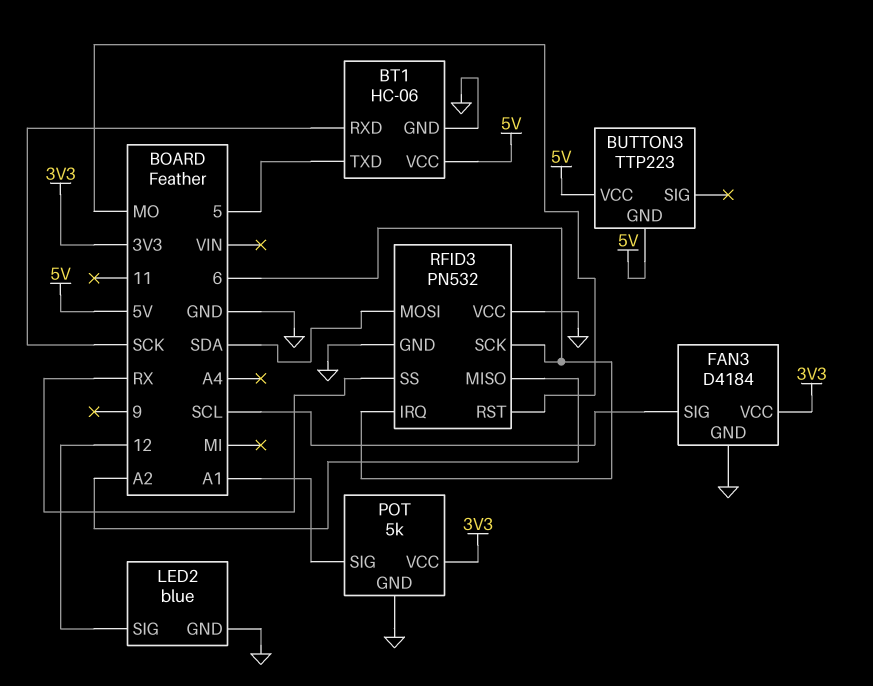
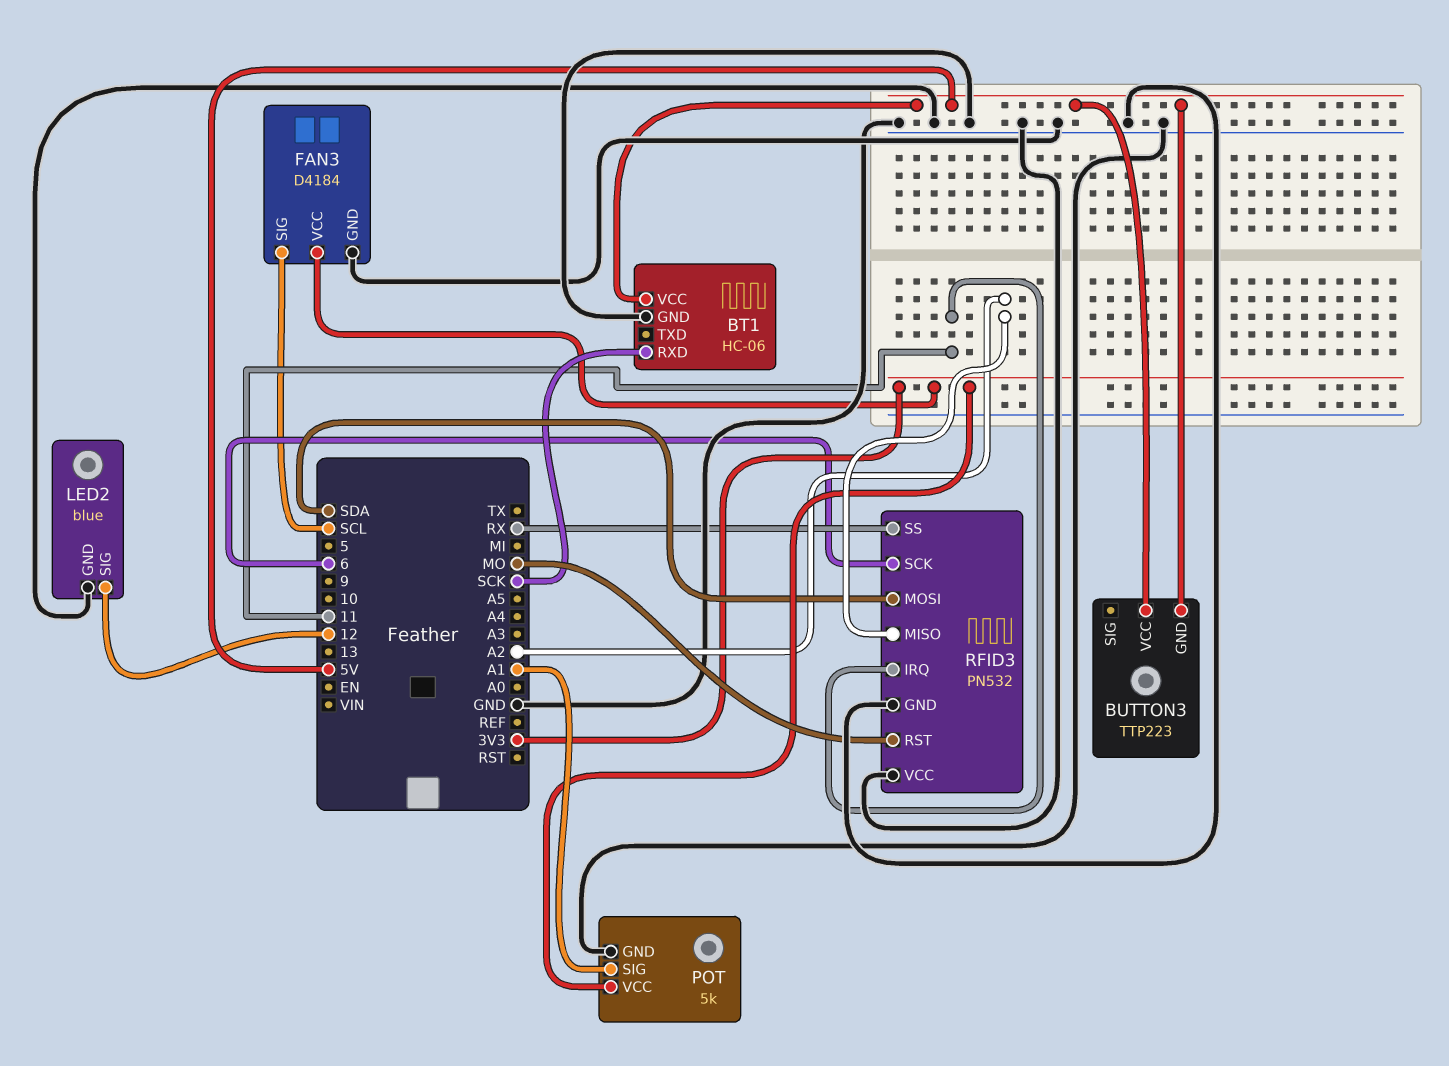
BT1 pin TXD: 5 -> none
RFID3 pin IRQ: 6 -> 11

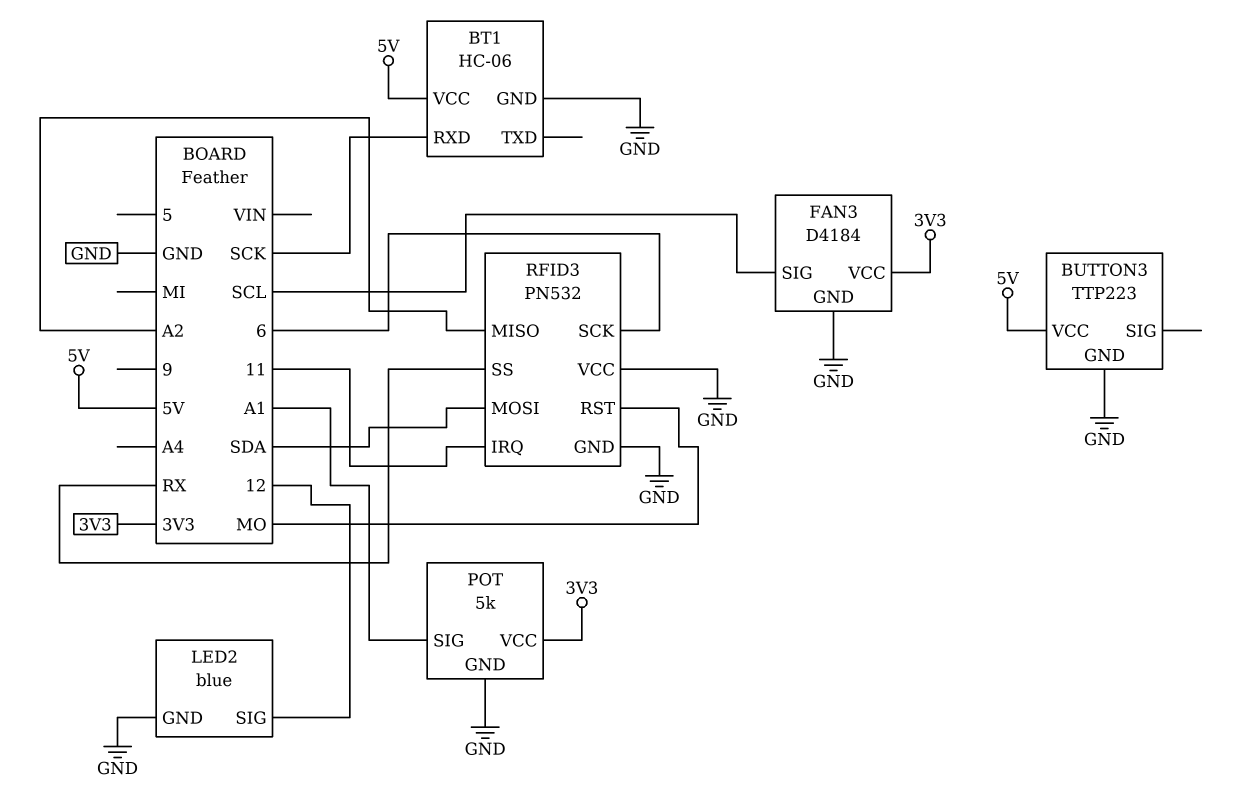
BUTTON3 pin GND: 5V -> GND

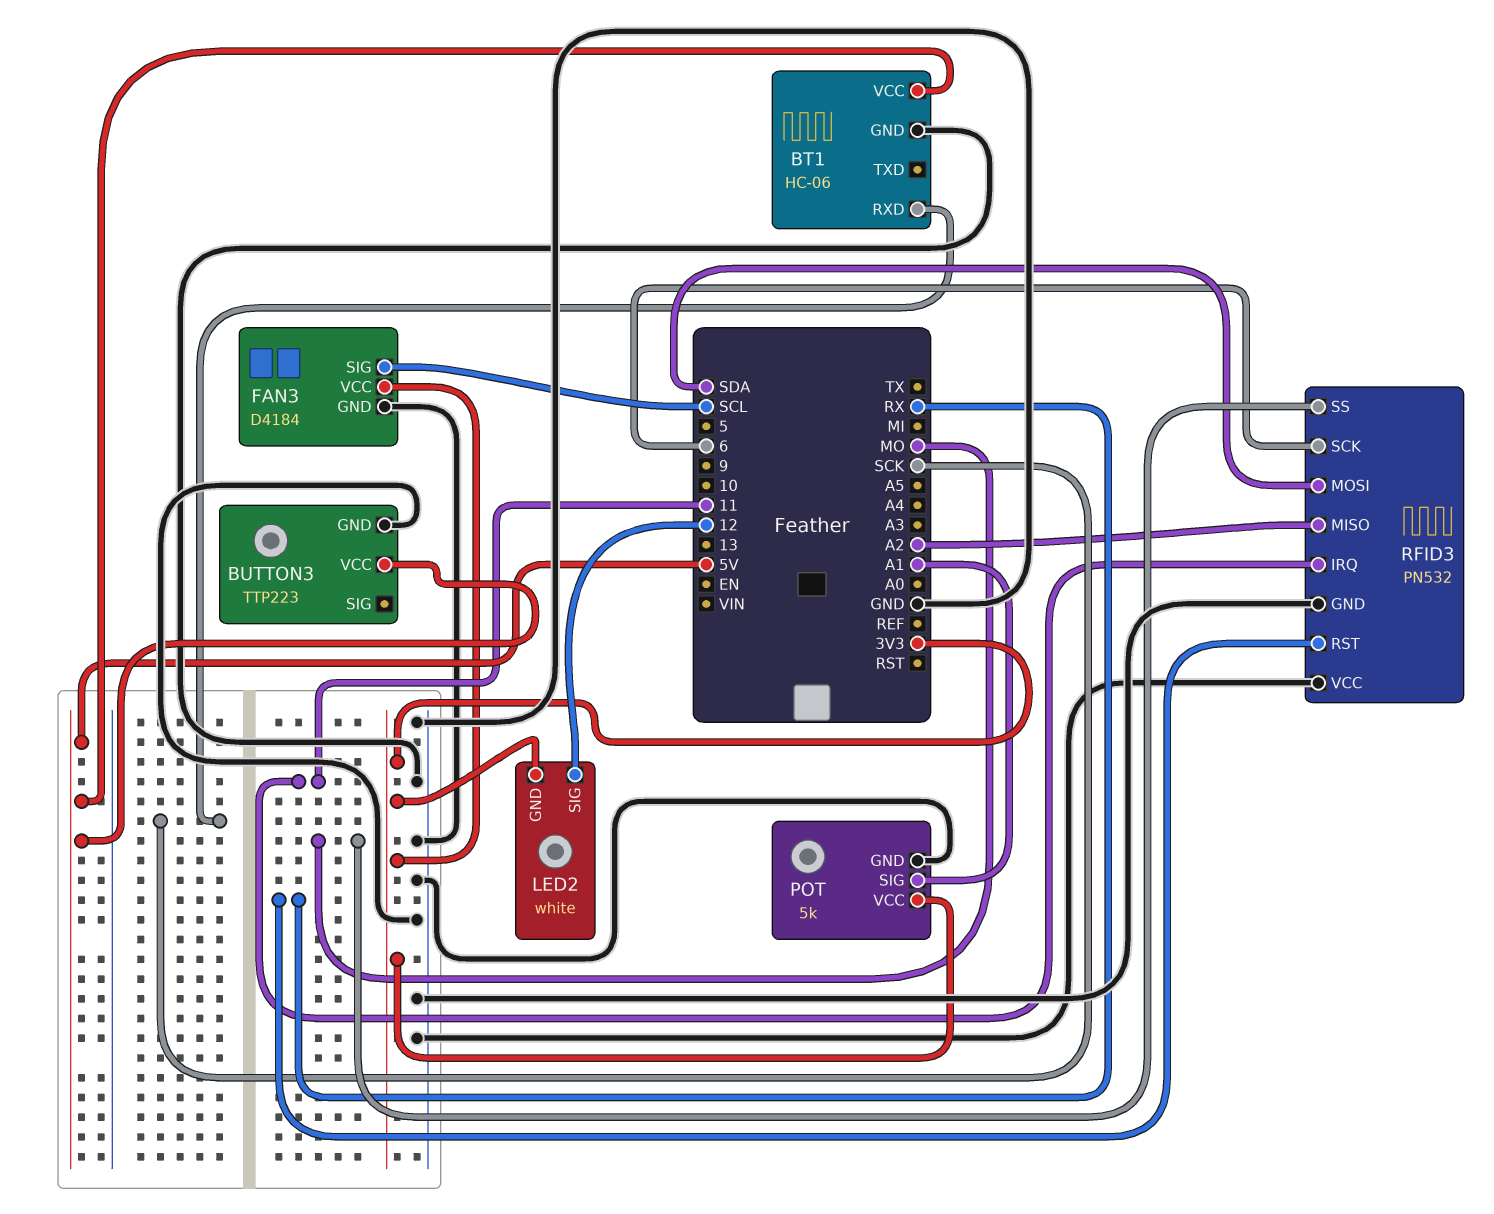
LED2: blue -> white
LED2 pin GND: GND -> 3V3
RFID3 pin RST: MO -> RX
RFID3 pin SS: RX -> MO

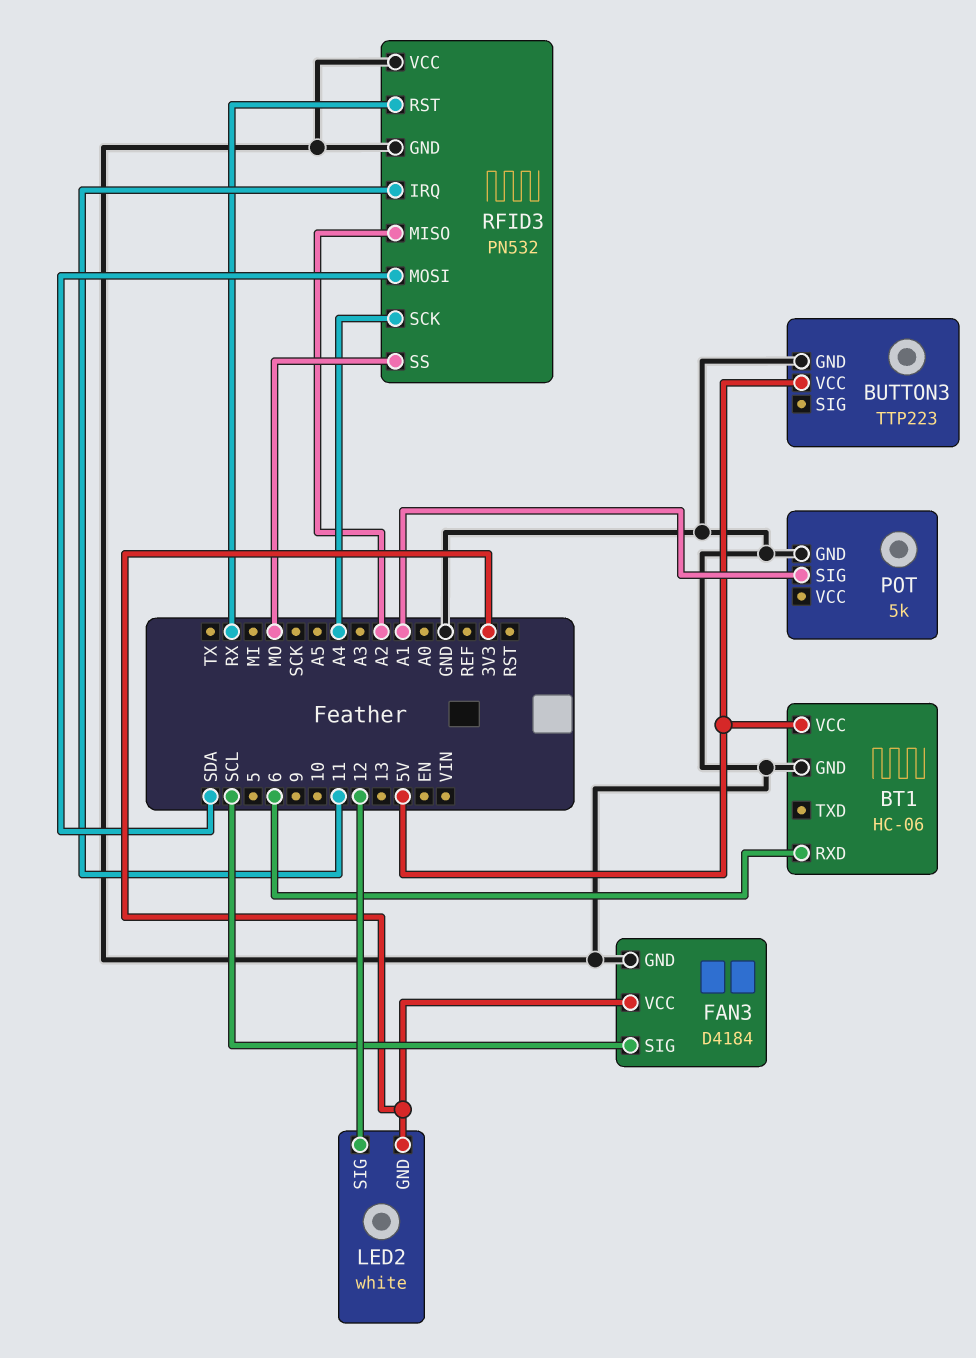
BT1 pin RXD: SCK -> 6
POT pin VCC: 3V3 -> none
RFID3 pin SCK: 6 -> A4

